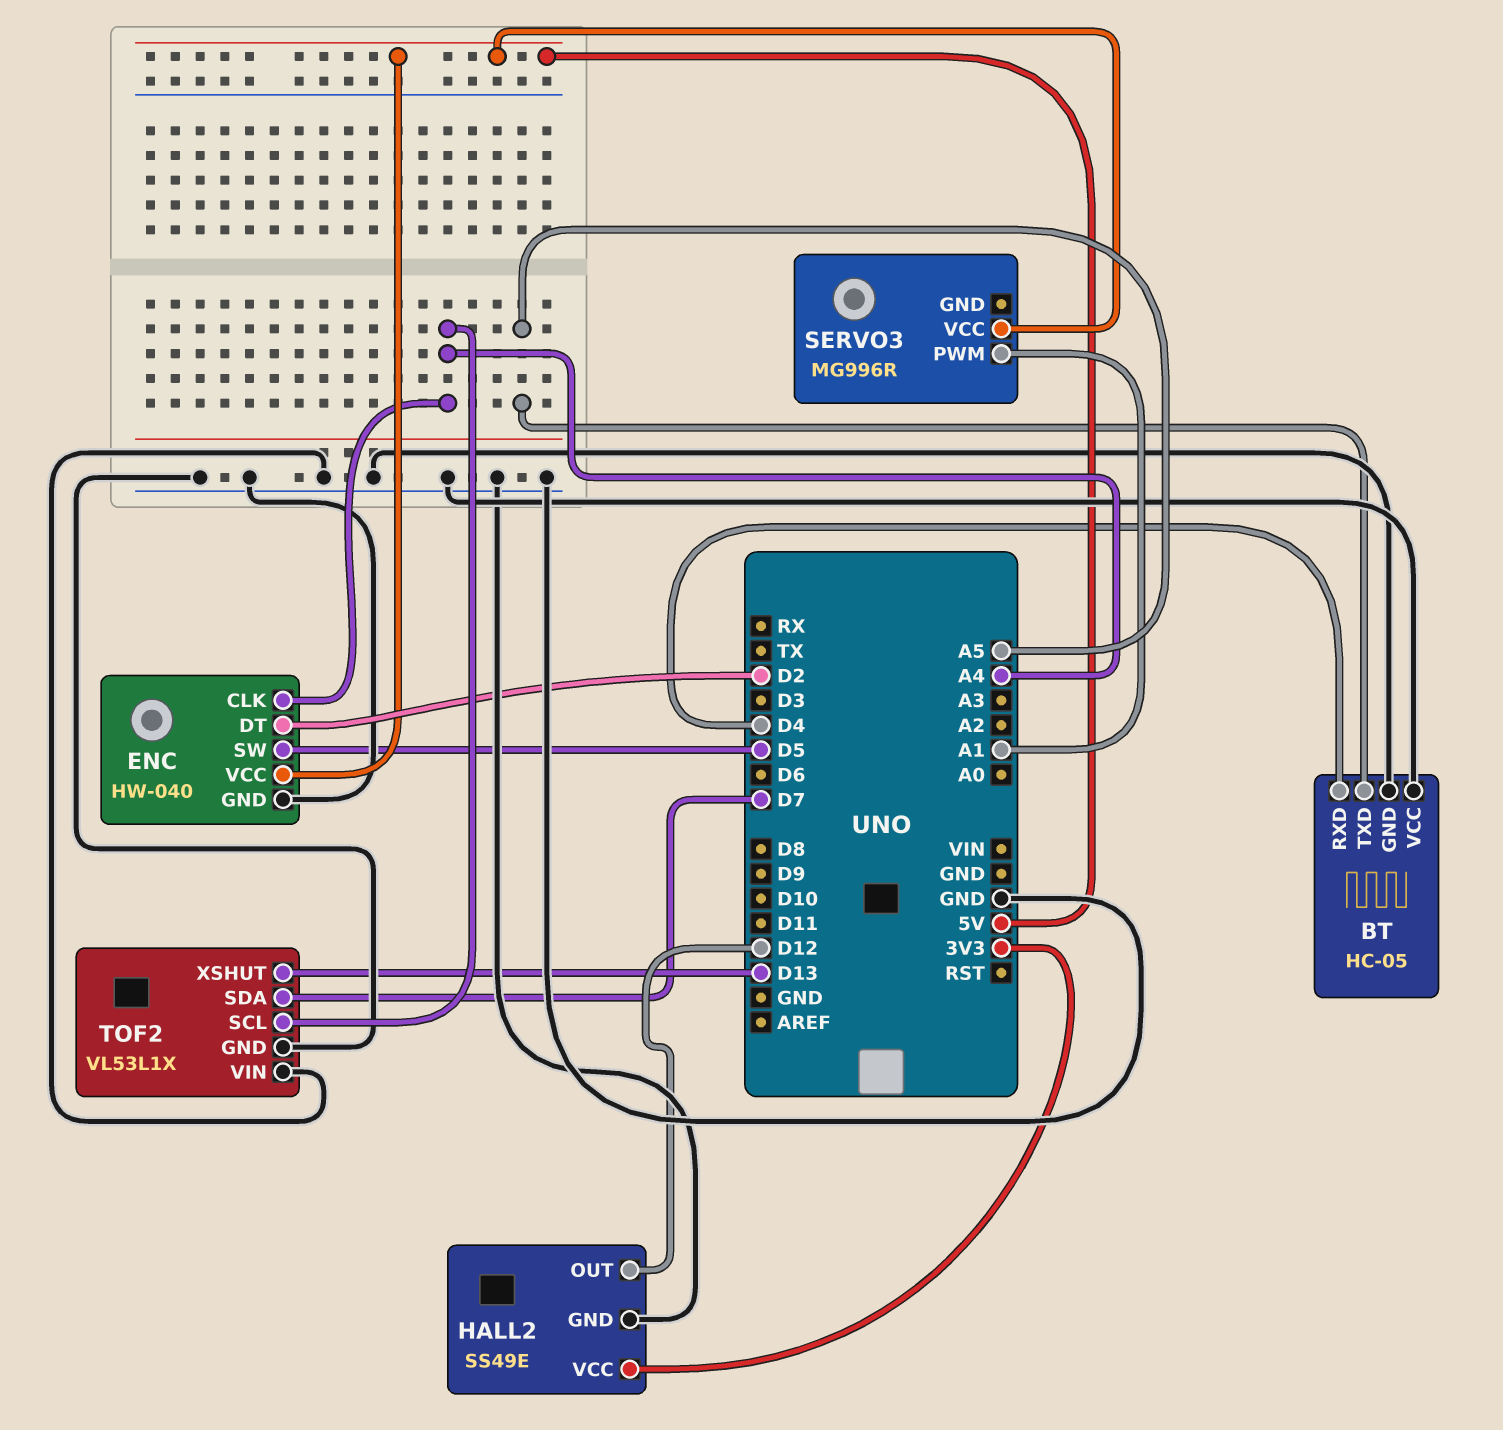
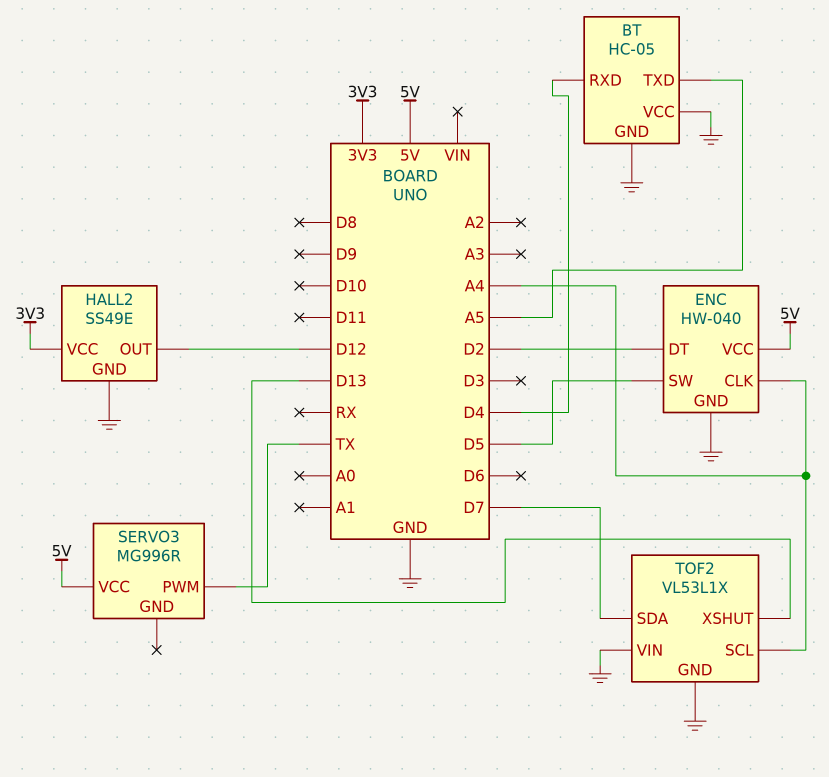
SERVO3 pin PWM: A1 -> TX

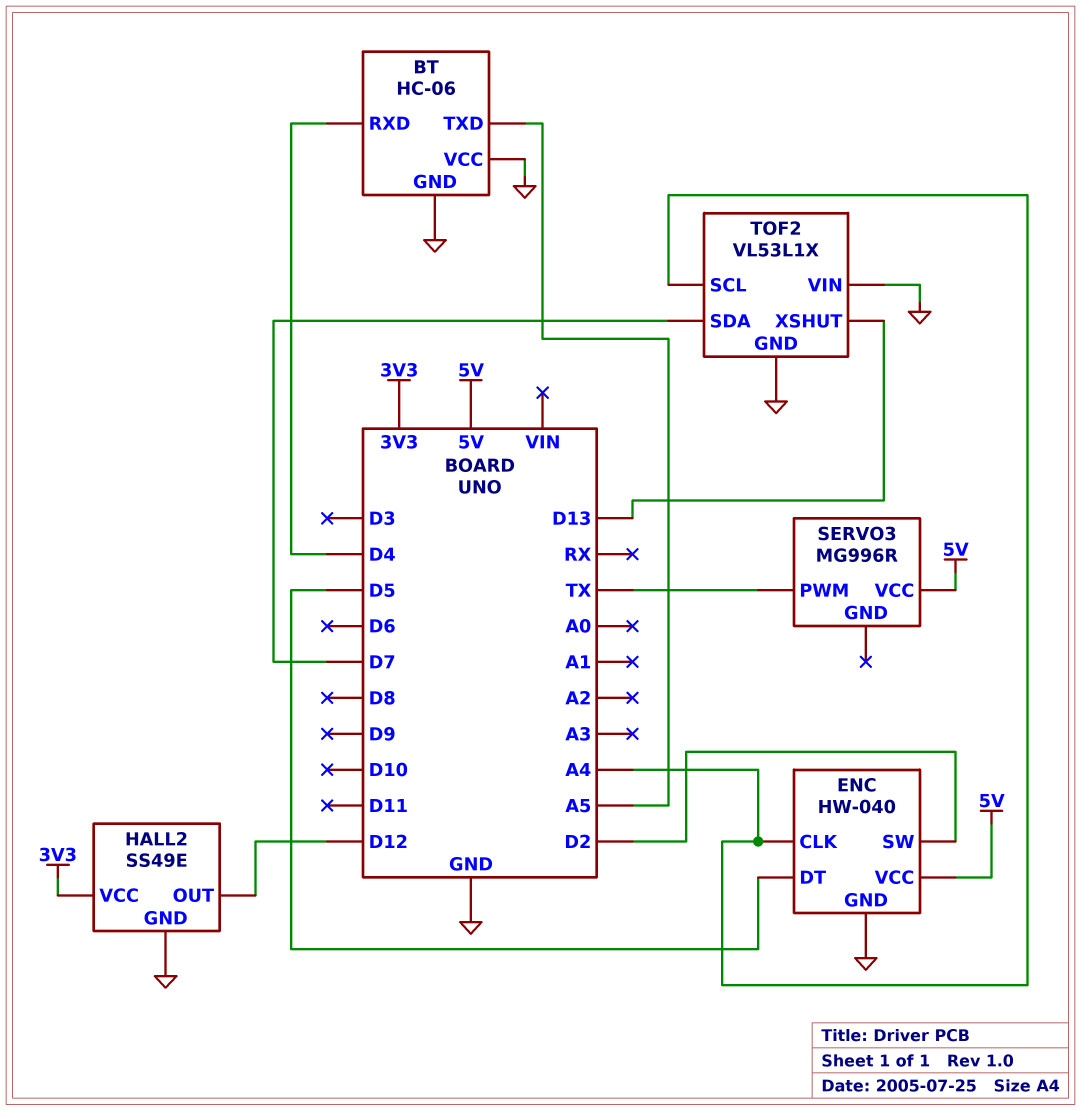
BT: HC-05 -> HC-06
ENC pin DT: D2 -> D5
ENC pin SW: D5 -> D2

